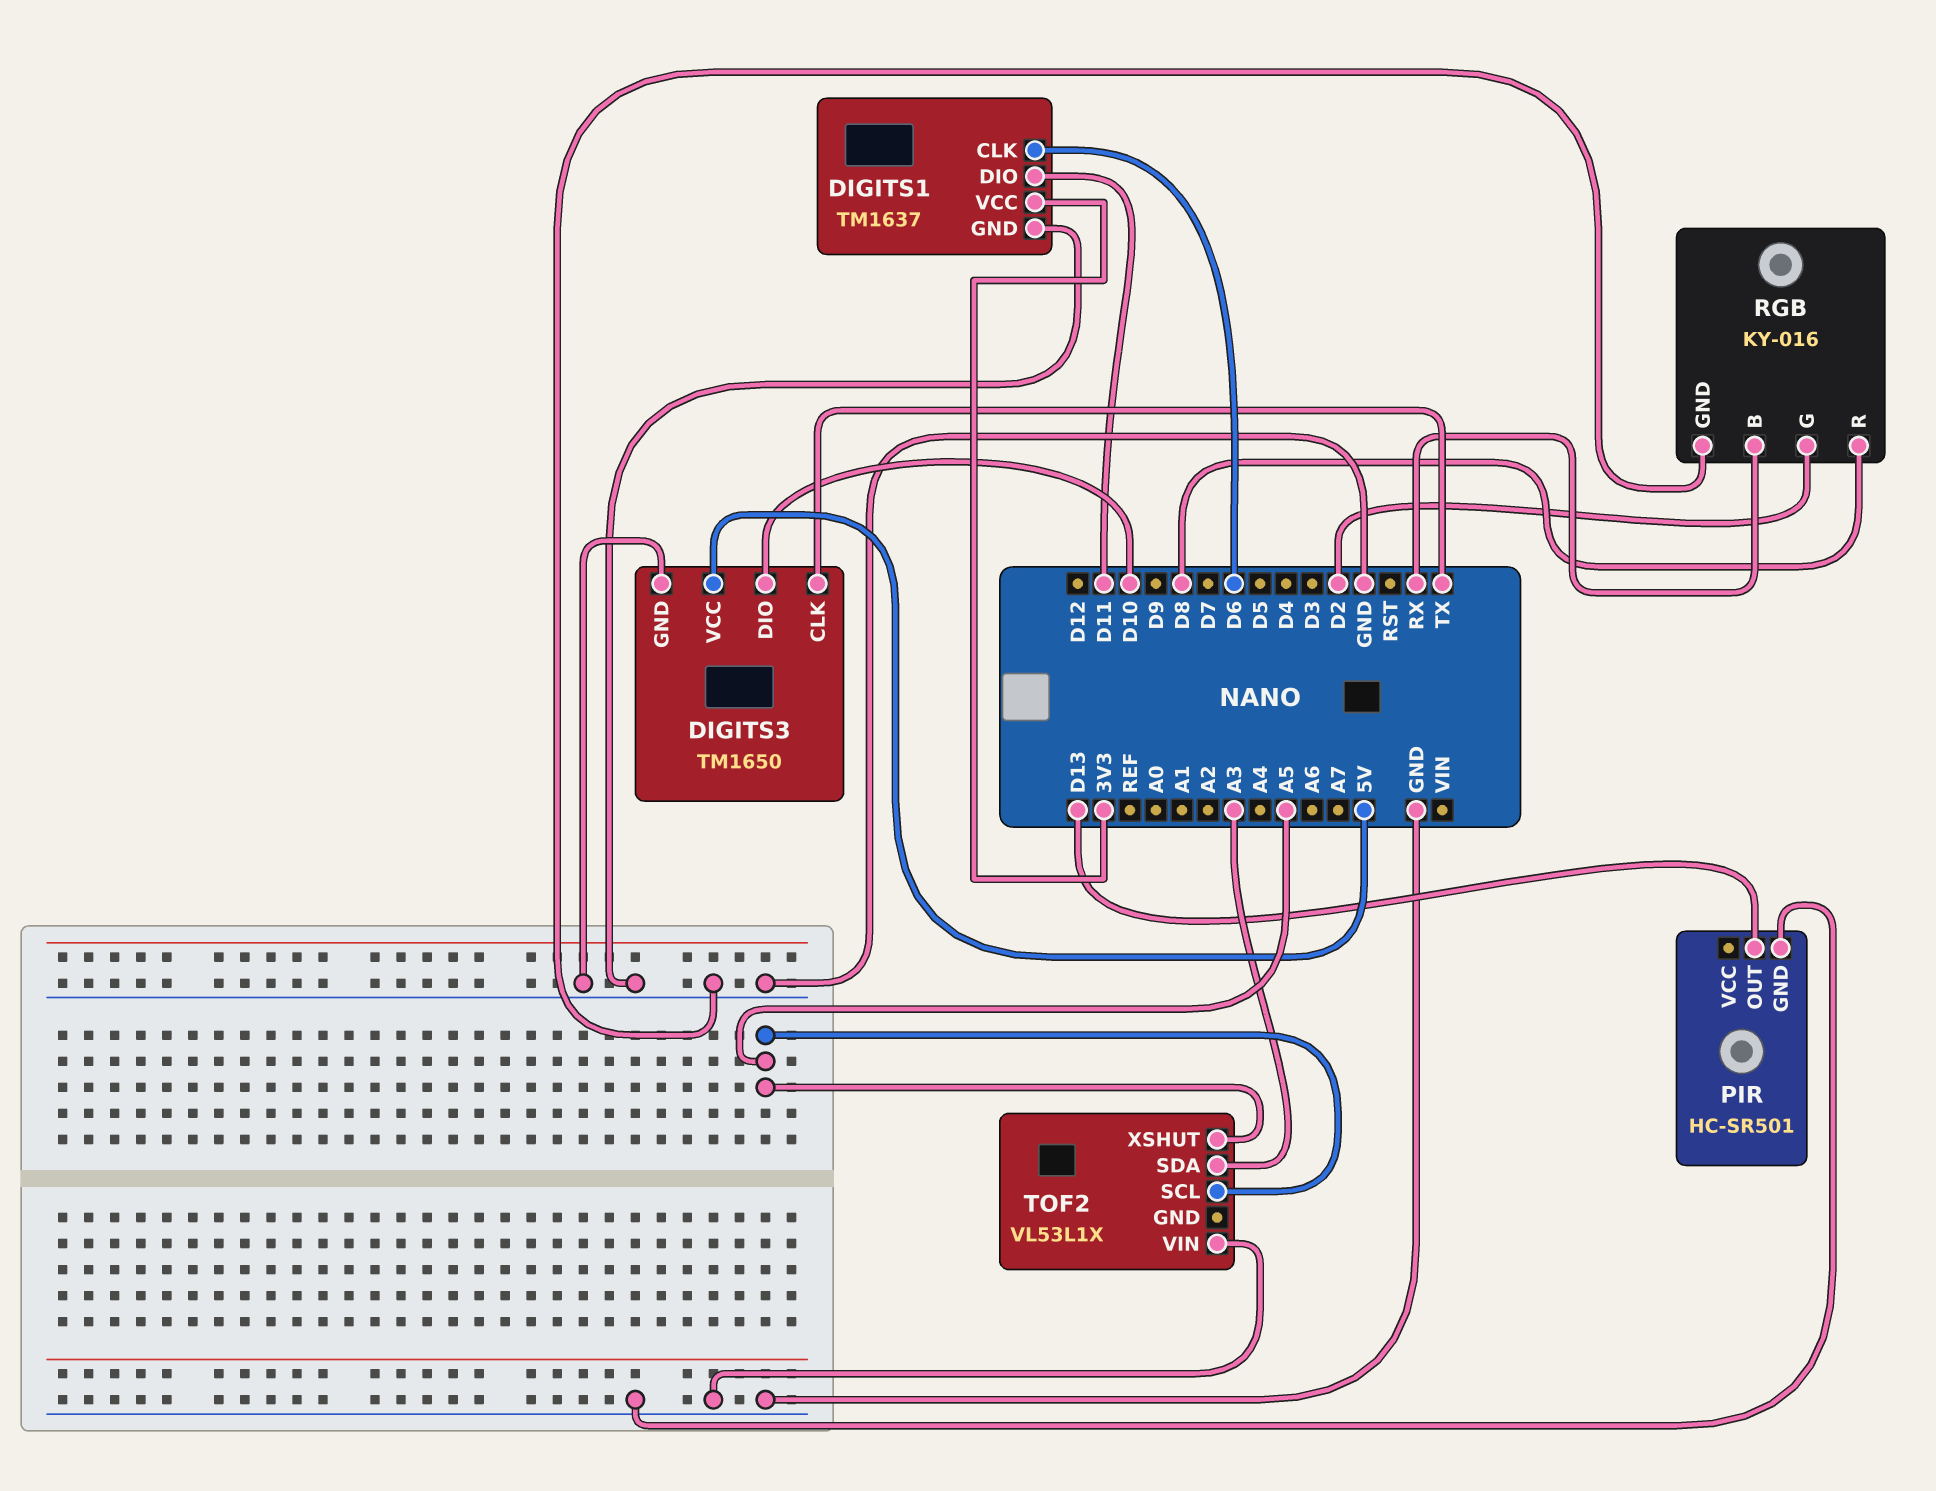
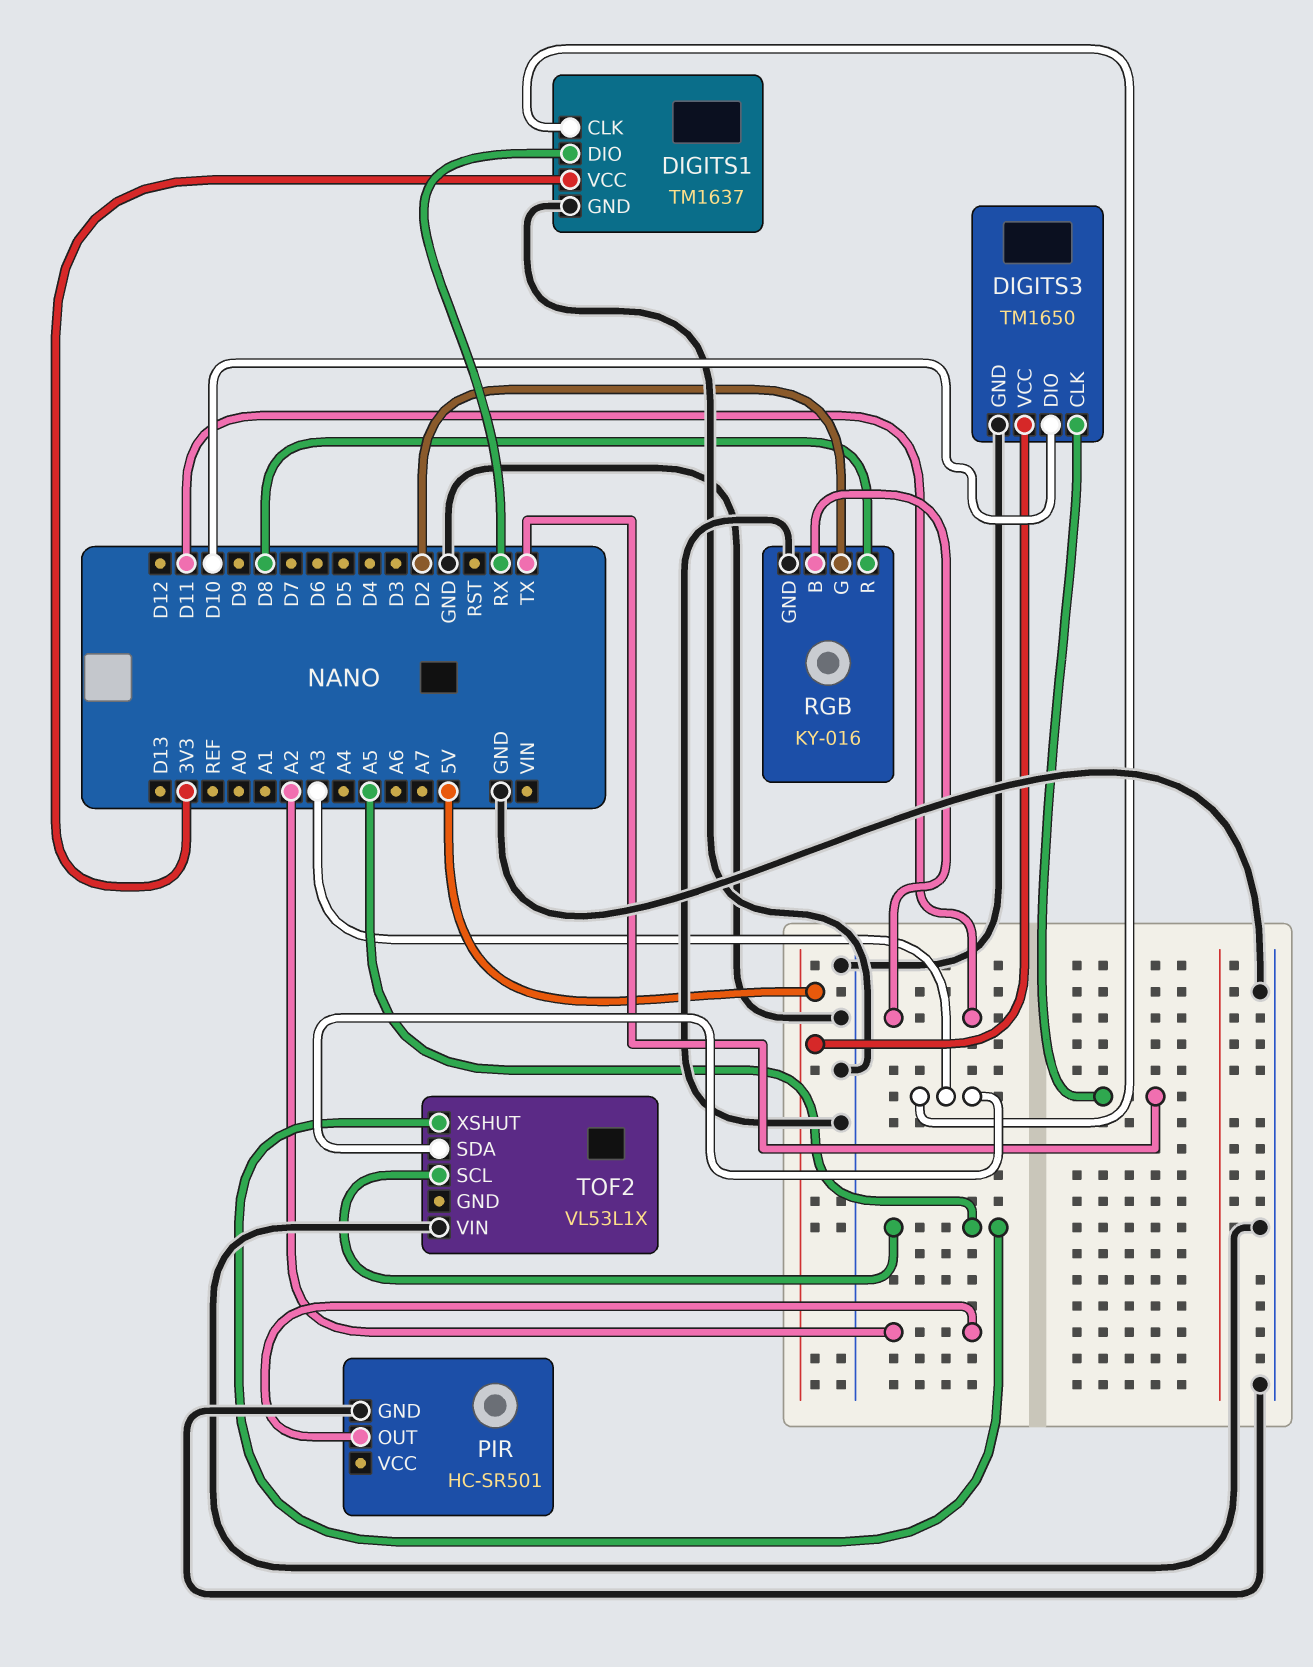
DIGITS1 pin CLK: D6 -> A3
DIGITS1 pin DIO: D11 -> RX
PIR pin OUT: D13 -> A2
RGB pin B: RX -> D11

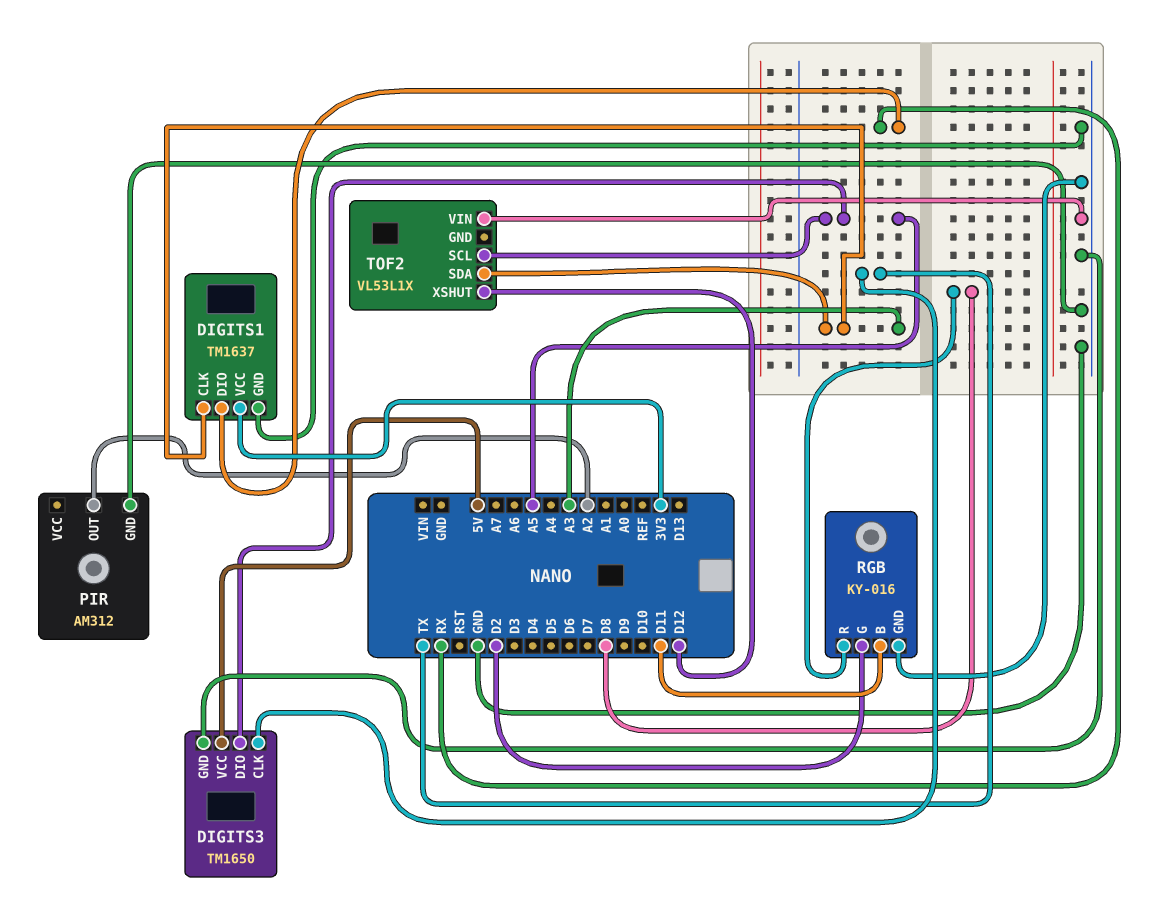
DIGITS3 pin DIO: D10 -> A5
PIR: HC-SR501 -> AM312
TOF2 pin XSHUT: A5 -> D12

